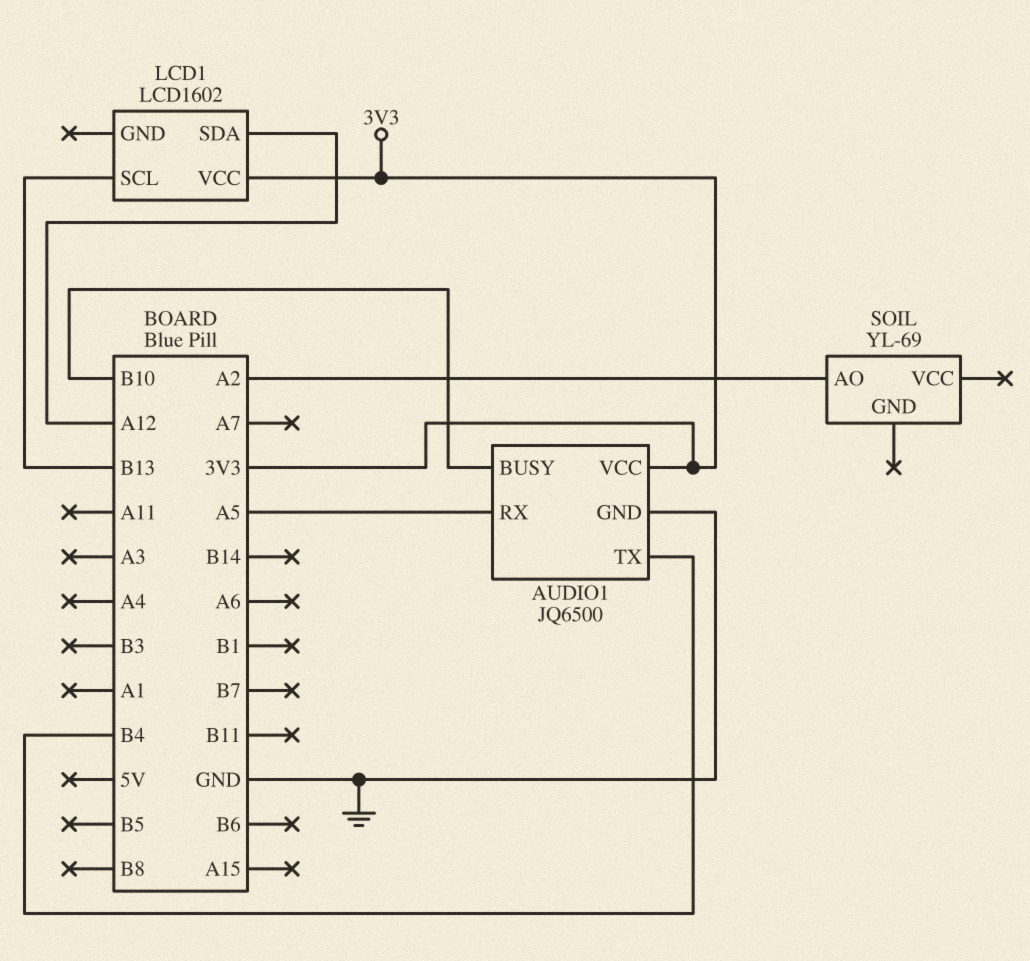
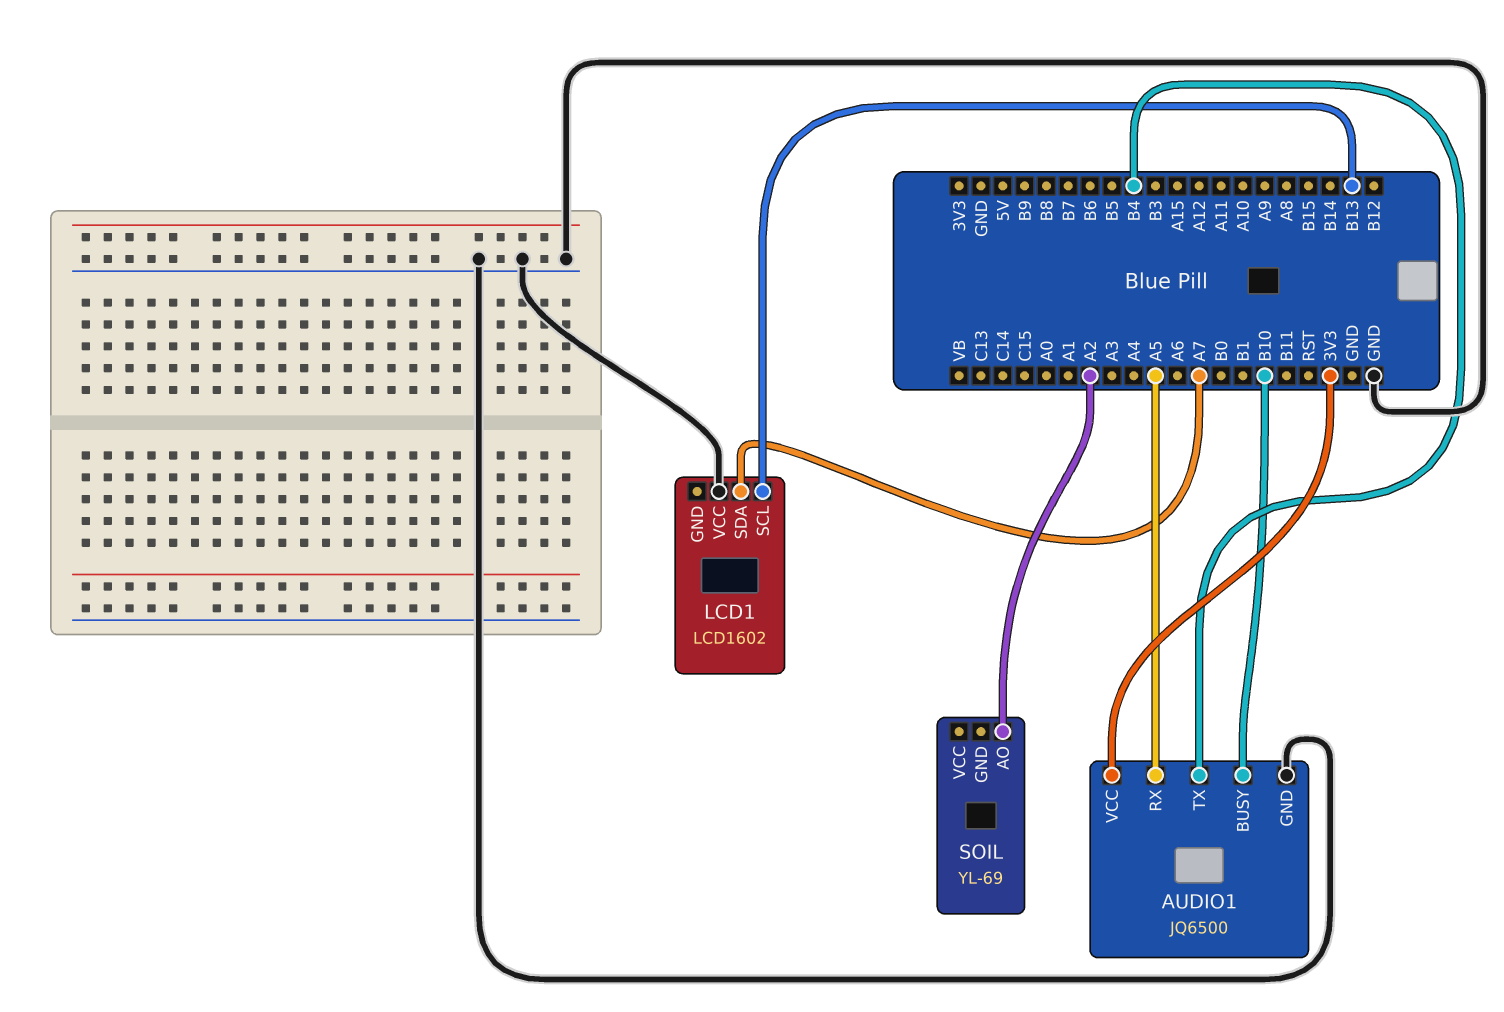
LCD1 pin SDA: A12 -> A7
LCD1 pin VCC: 3V3 -> GND

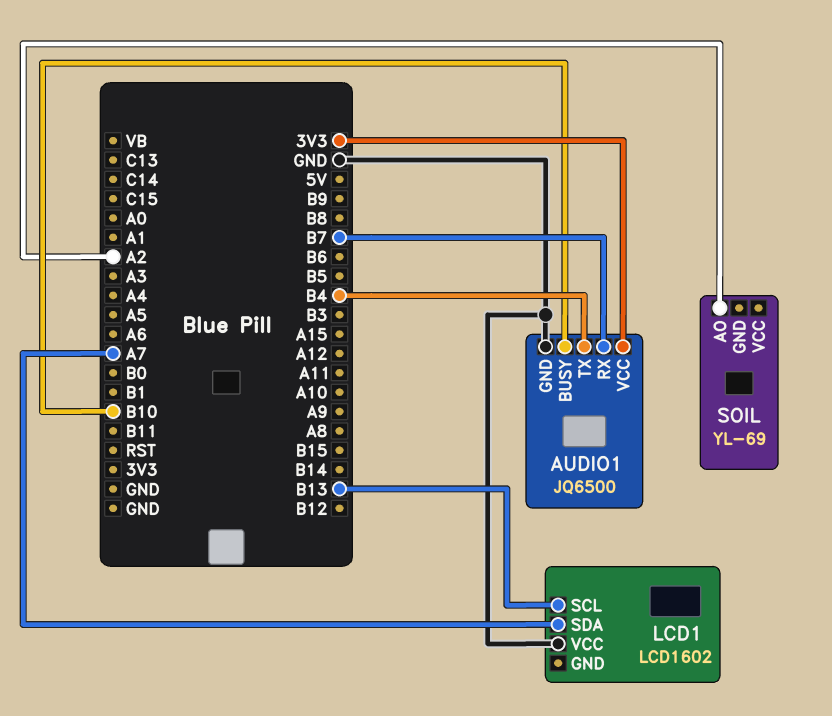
AUDIO1 pin RX: A5 -> B7

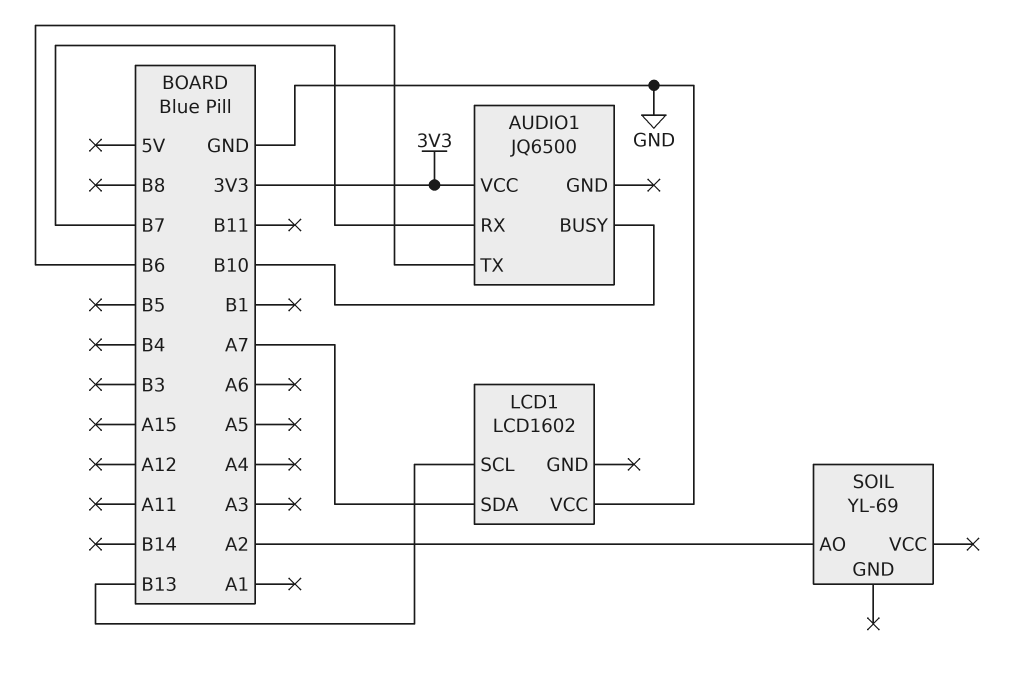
AUDIO1 pin GND: GND -> none
AUDIO1 pin TX: B4 -> B6

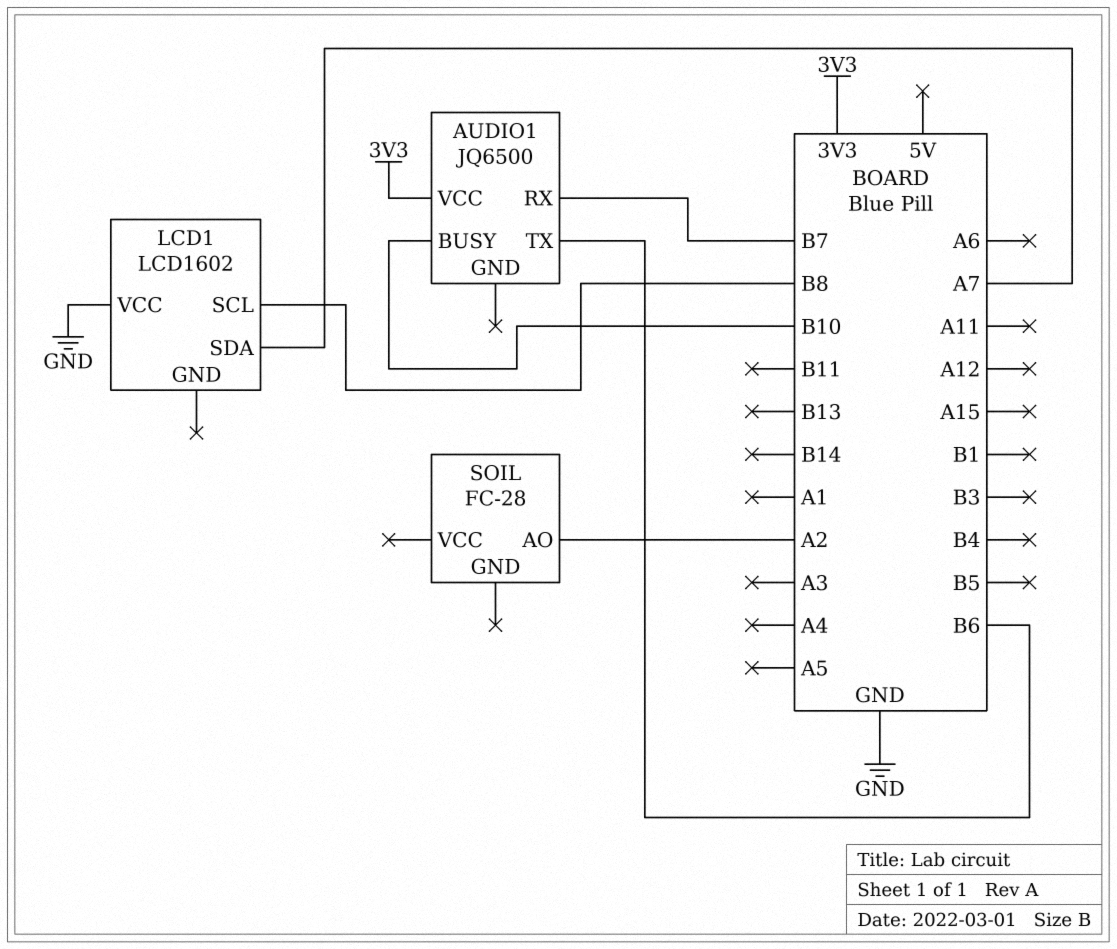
LCD1 pin SCL: B13 -> B8
SOIL: YL-69 -> FC-28

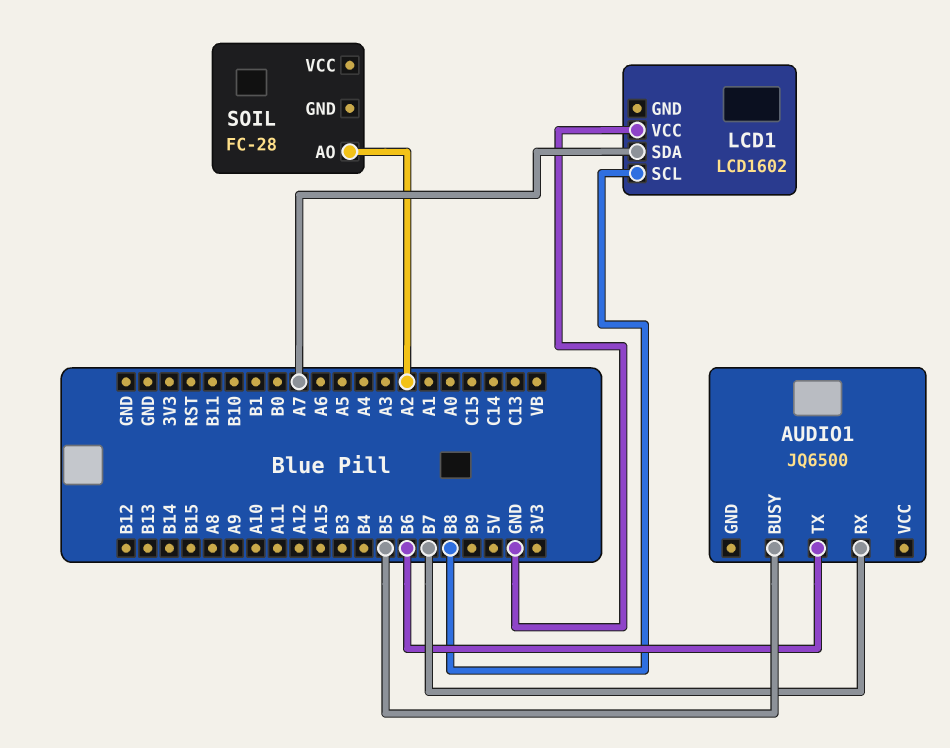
AUDIO1 pin BUSY: B10 -> B5
AUDIO1 pin VCC: 3V3 -> none

